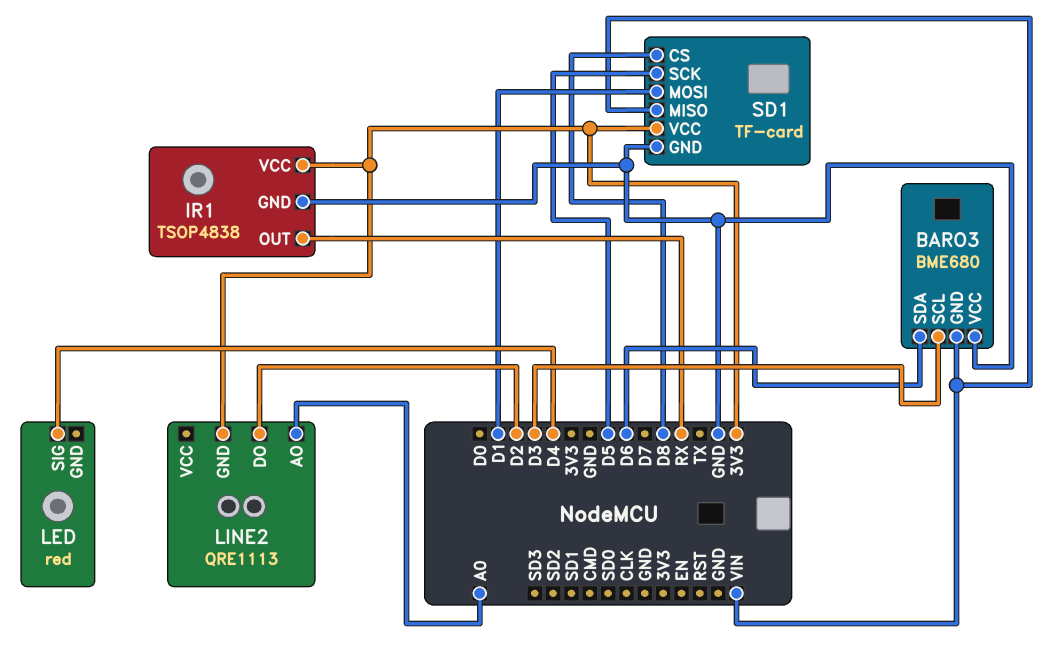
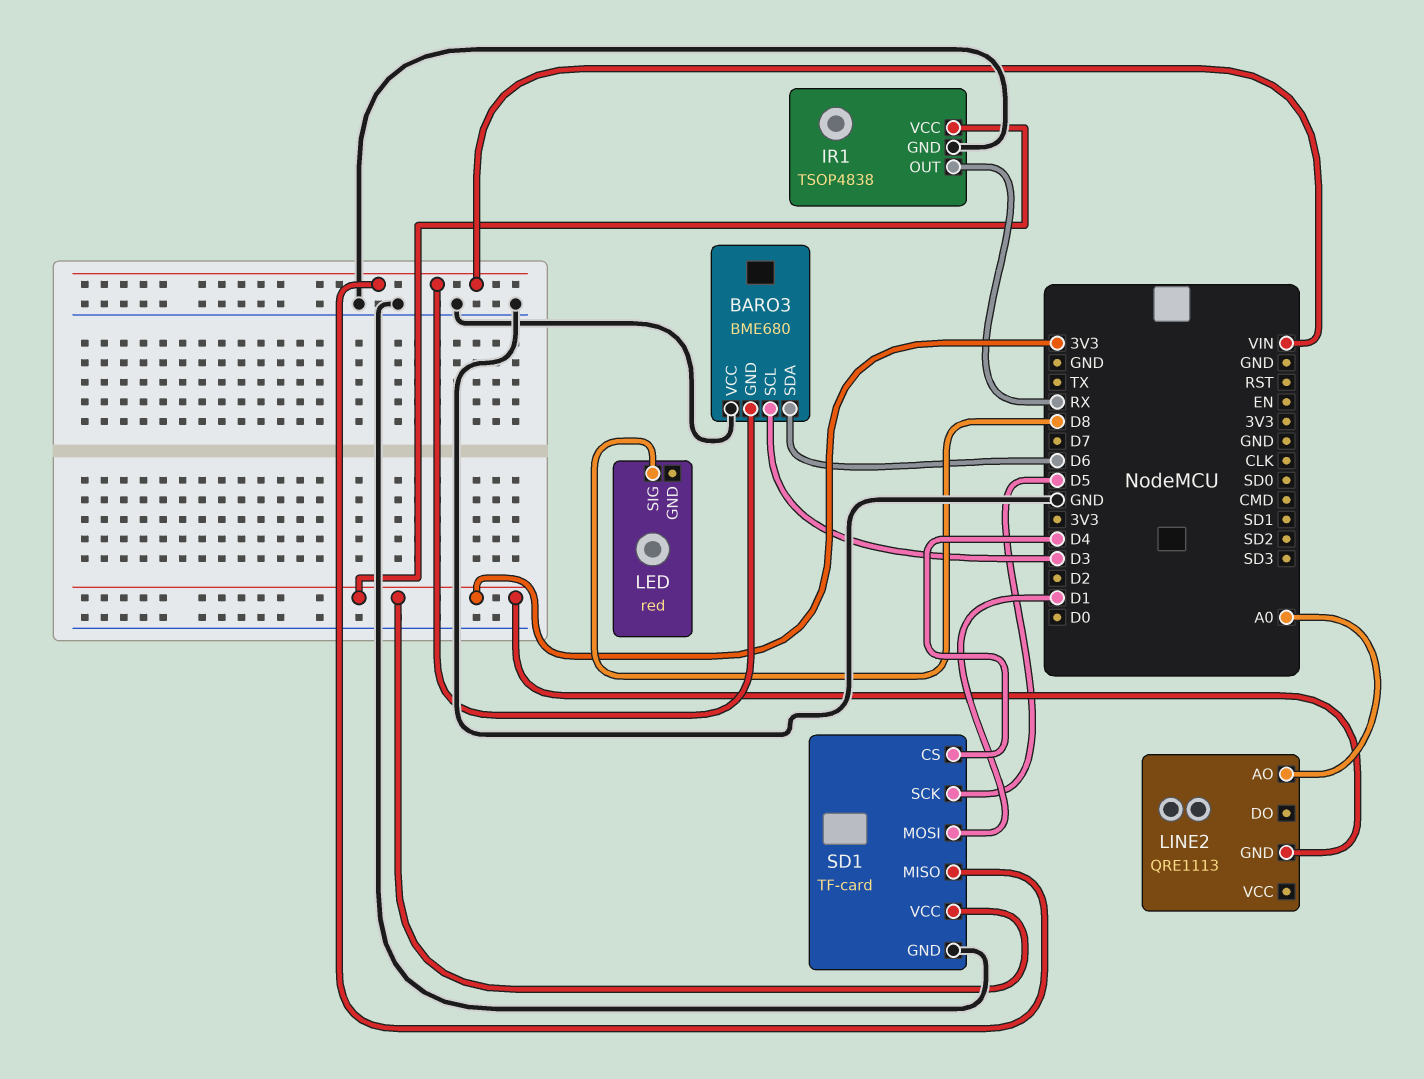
LED pin SIG: D4 -> D8
LINE2 pin DO: D2 -> none
SD1 pin CS: D8 -> D4

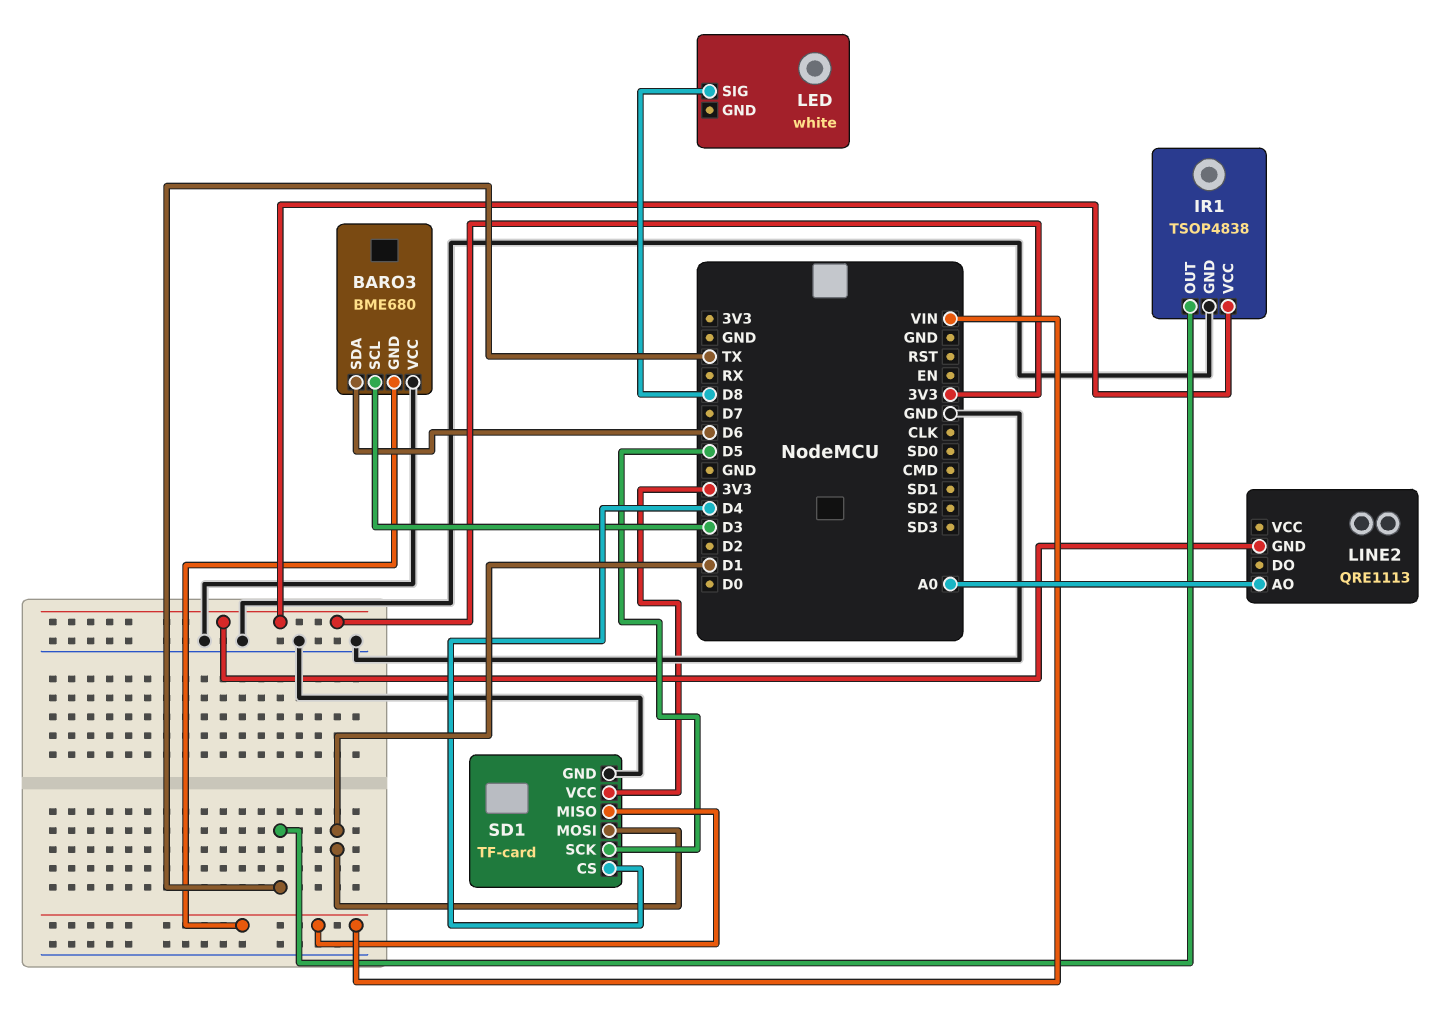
IR1 pin OUT: RX -> TX
LED: red -> white

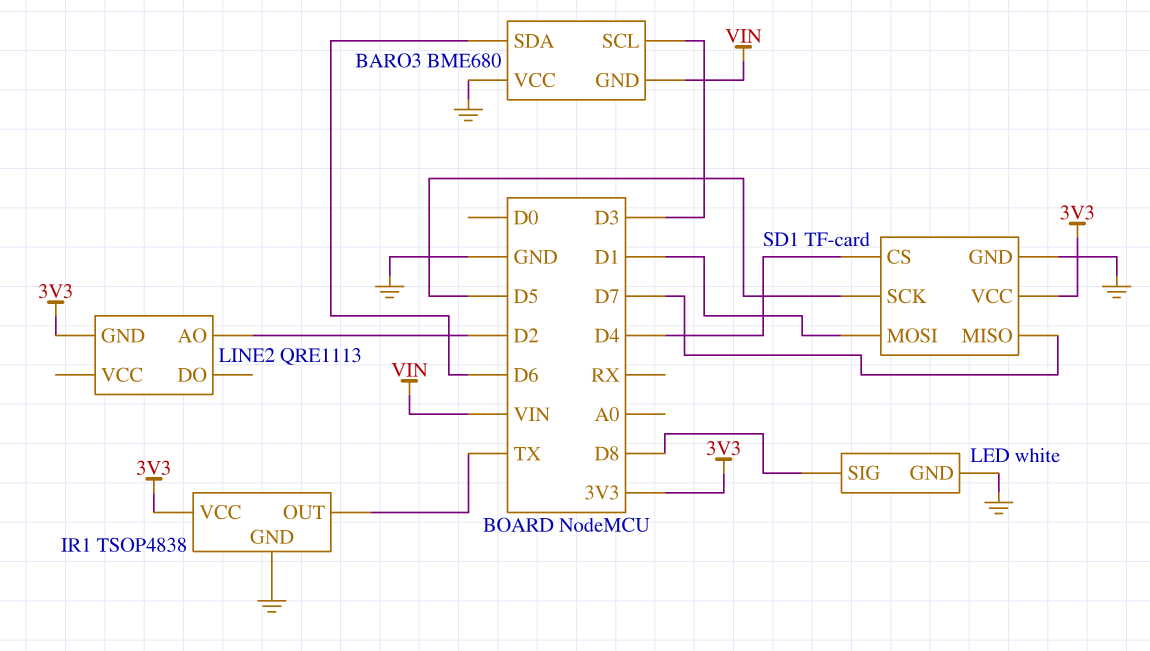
LED pin GND: none -> GND
LINE2 pin AO: A0 -> D2
SD1 pin MISO: VIN -> D7

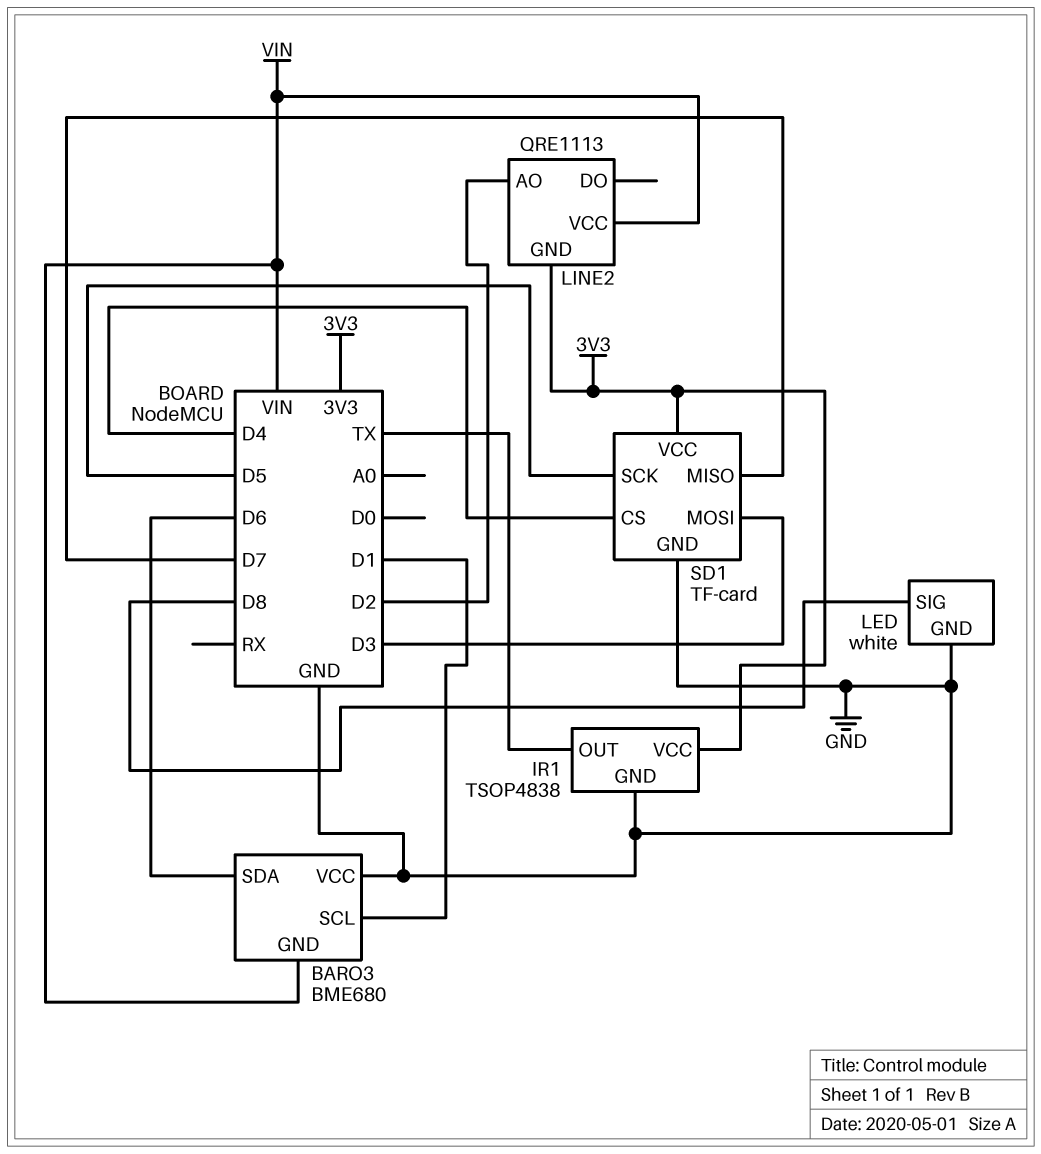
BARO3 pin SCL: D3 -> D1
LINE2 pin VCC: none -> VIN
SD1 pin MOSI: D1 -> D3

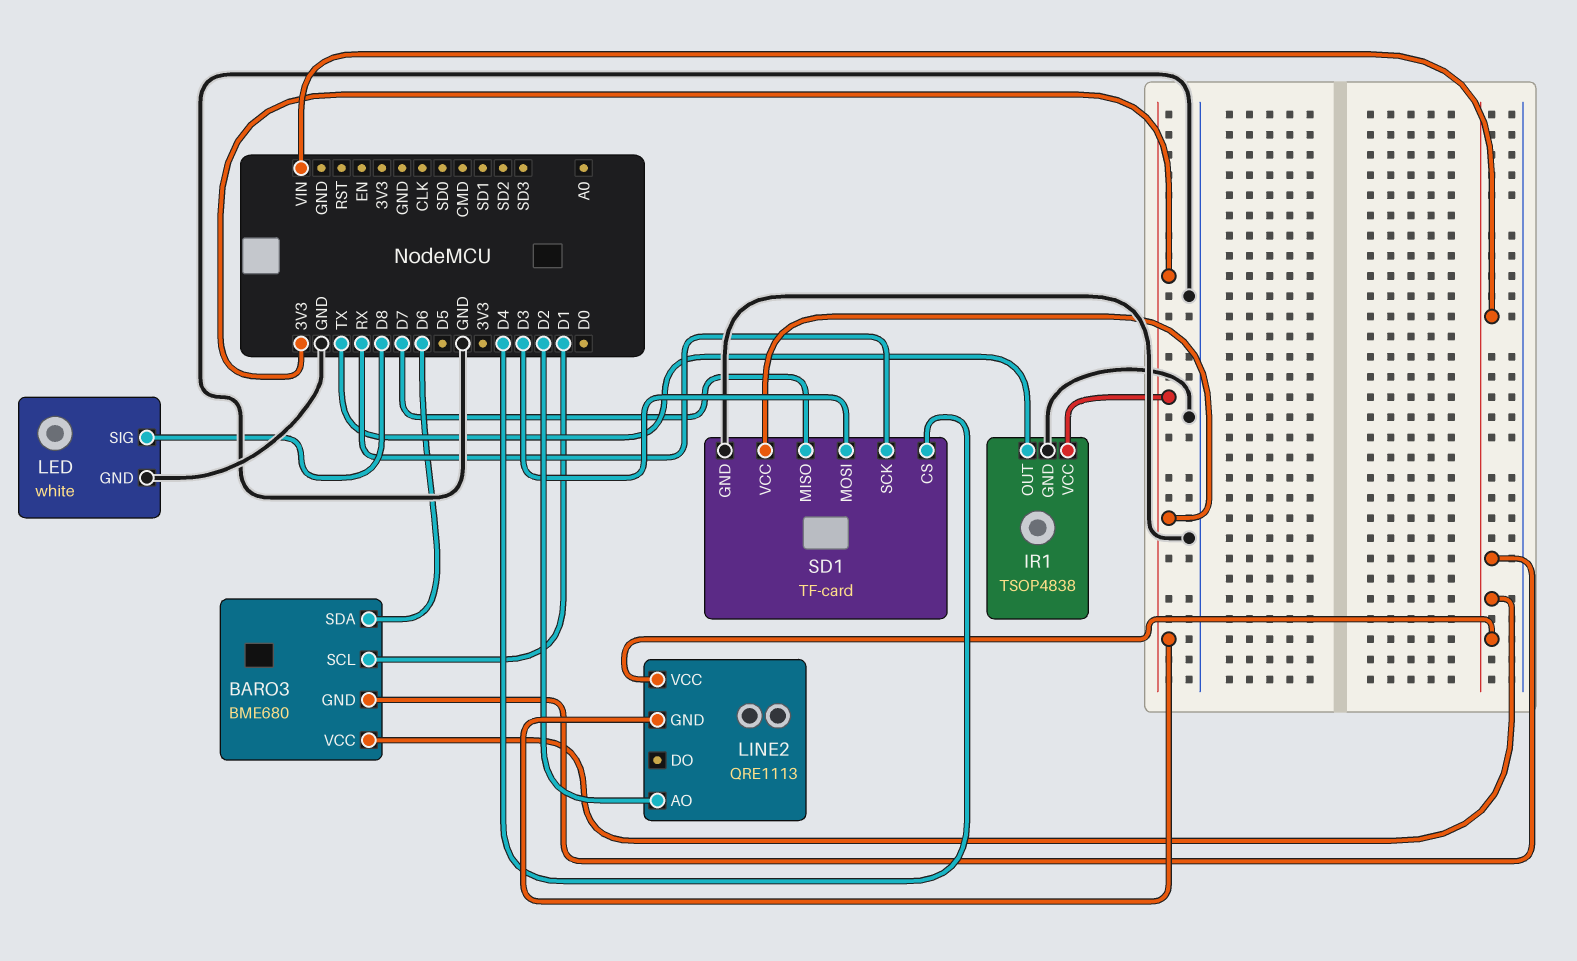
BARO3 pin VCC: GND -> VIN
SD1 pin SCK: D5 -> RX

